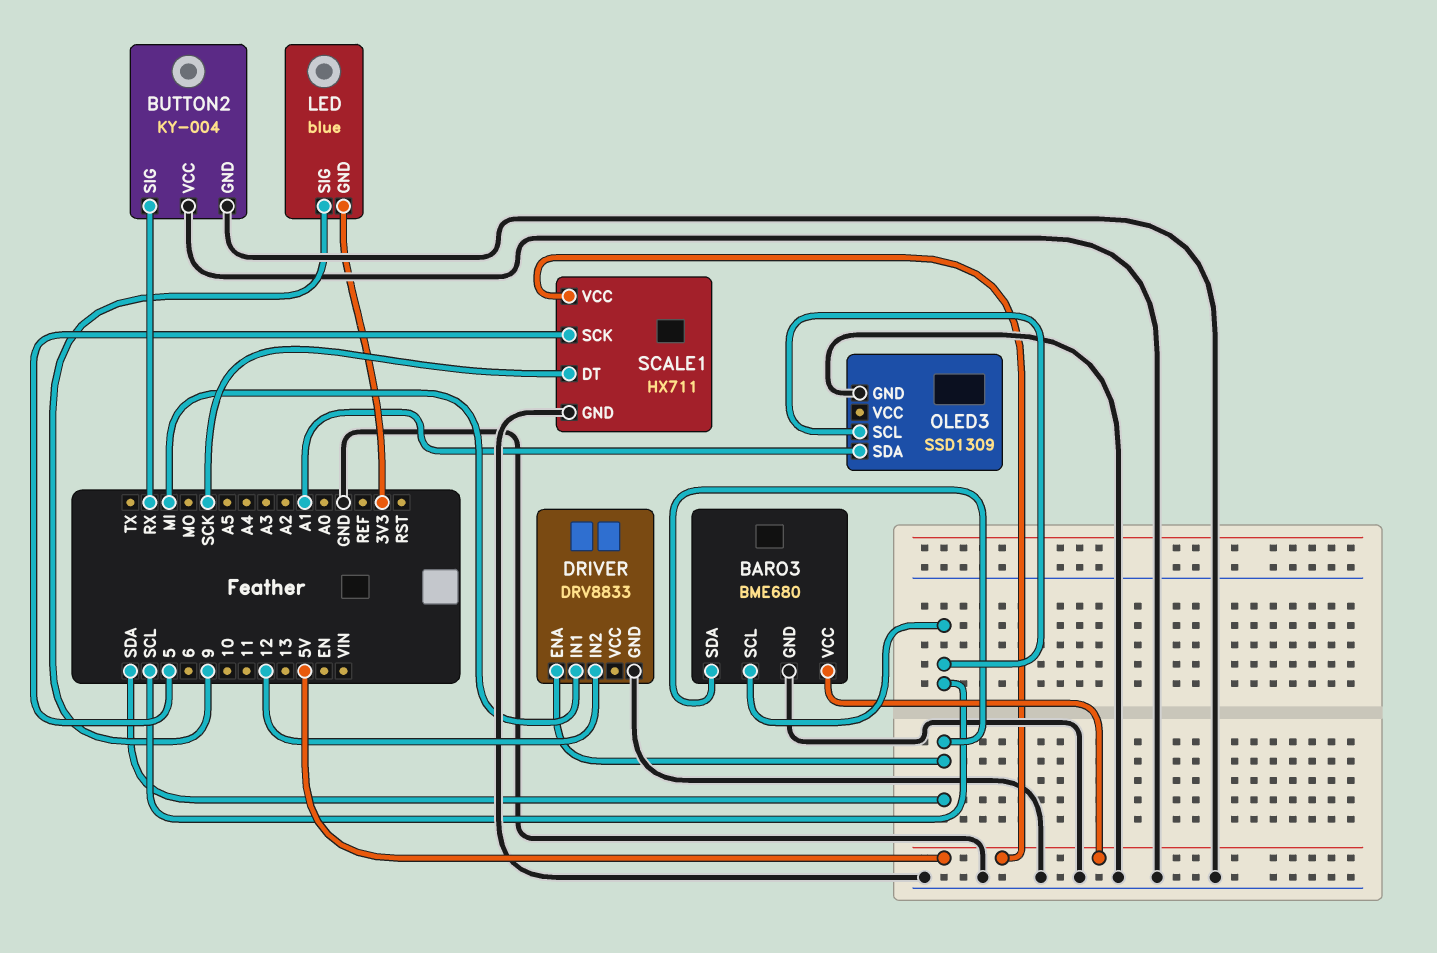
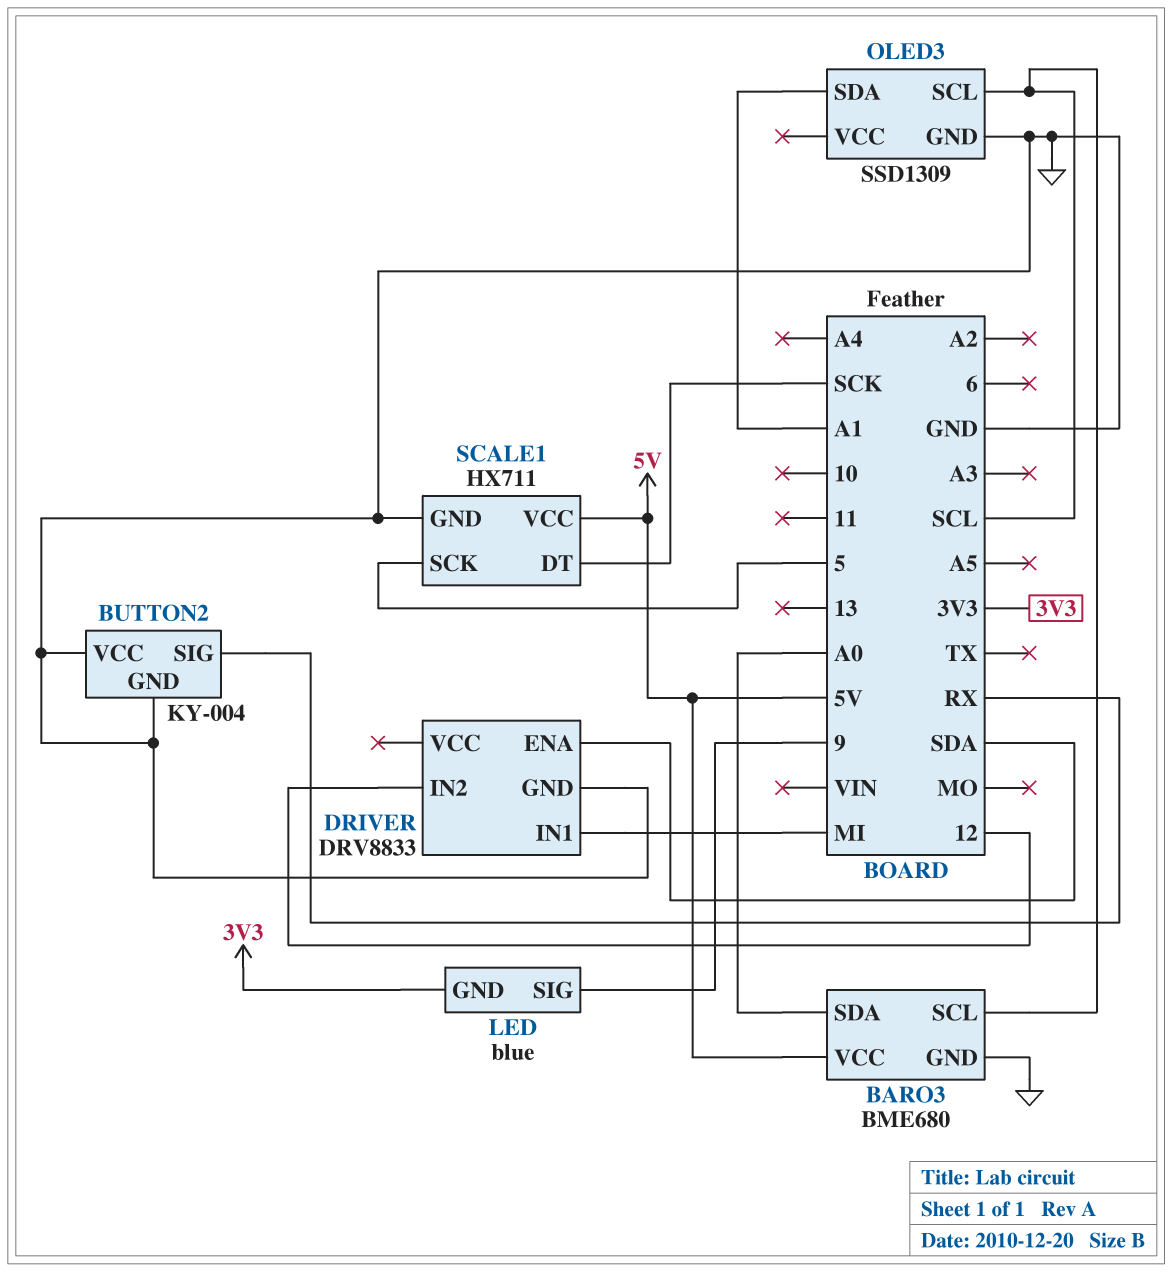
BARO3 pin SDA: SDA -> A0

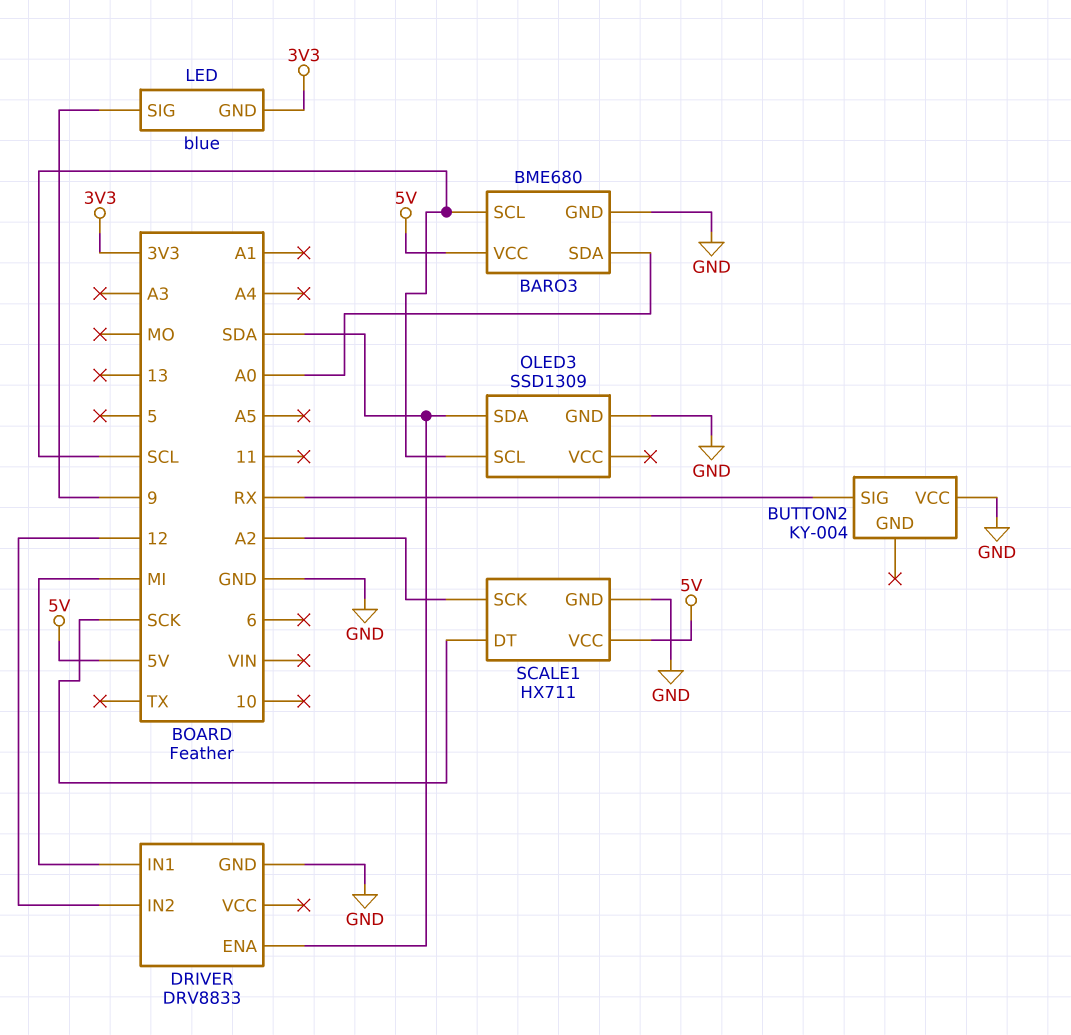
BUTTON2 pin GND: GND -> none
OLED3 pin SDA: A1 -> SDA
SCALE1 pin SCK: 5 -> A2

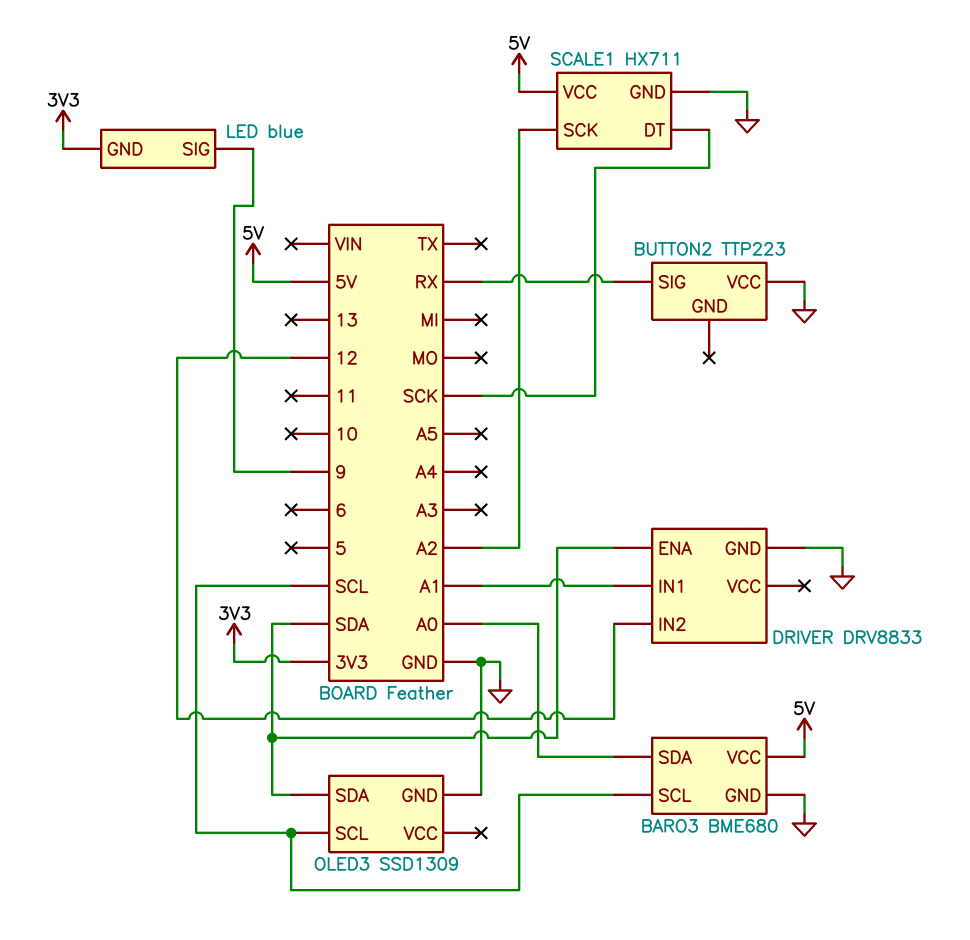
BUTTON2: KY-004 -> TTP223
DRIVER pin IN1: MI -> A1

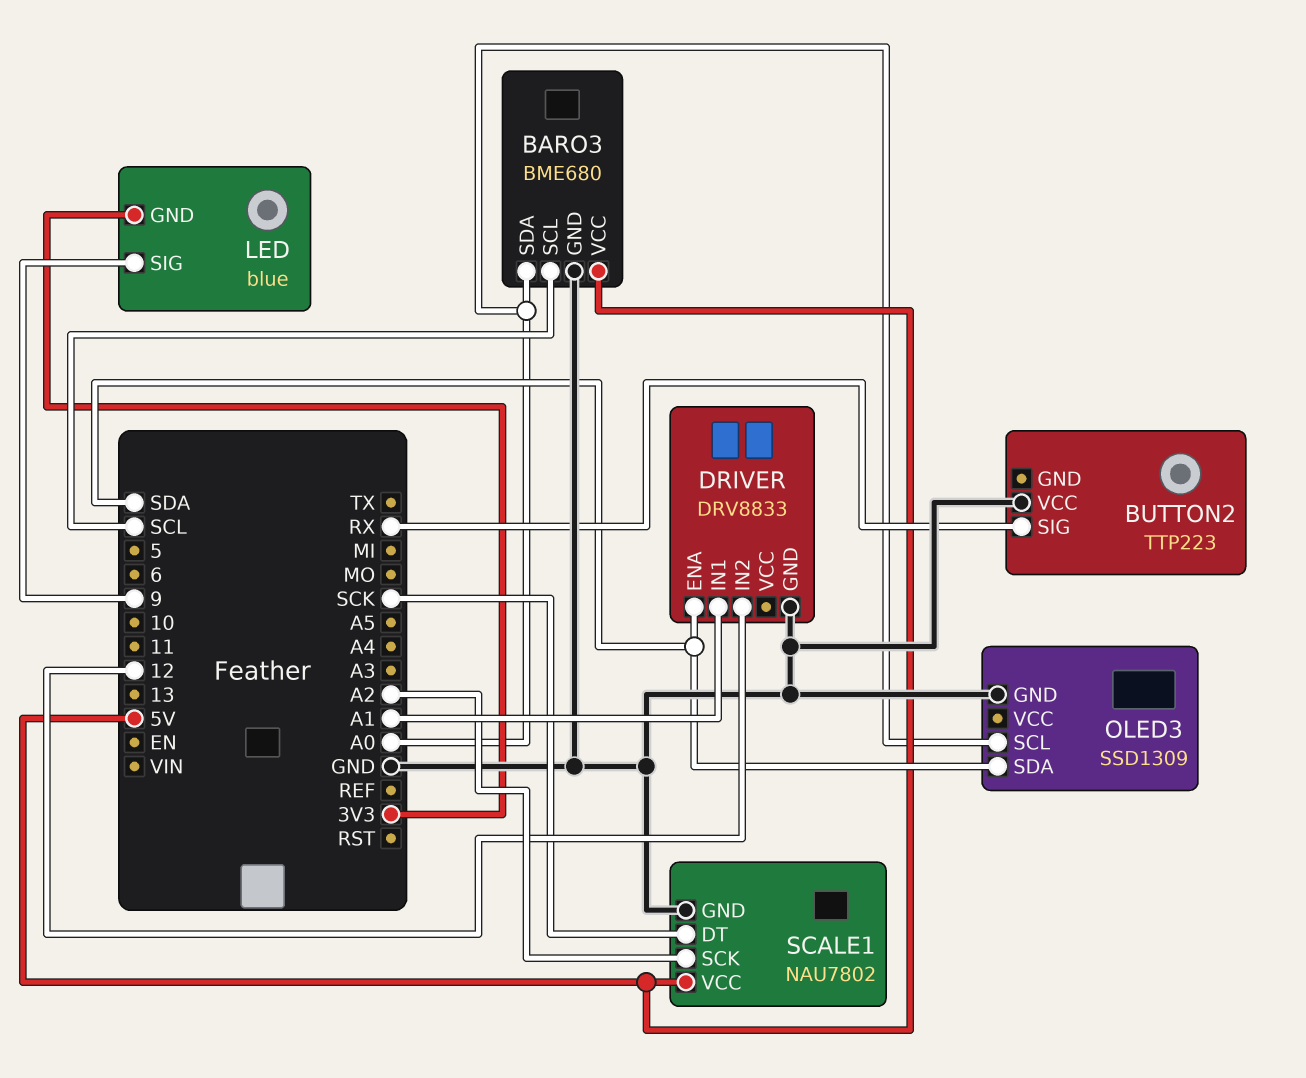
OLED3 pin SCL: SCL -> A0
SCALE1: HX711 -> NAU7802

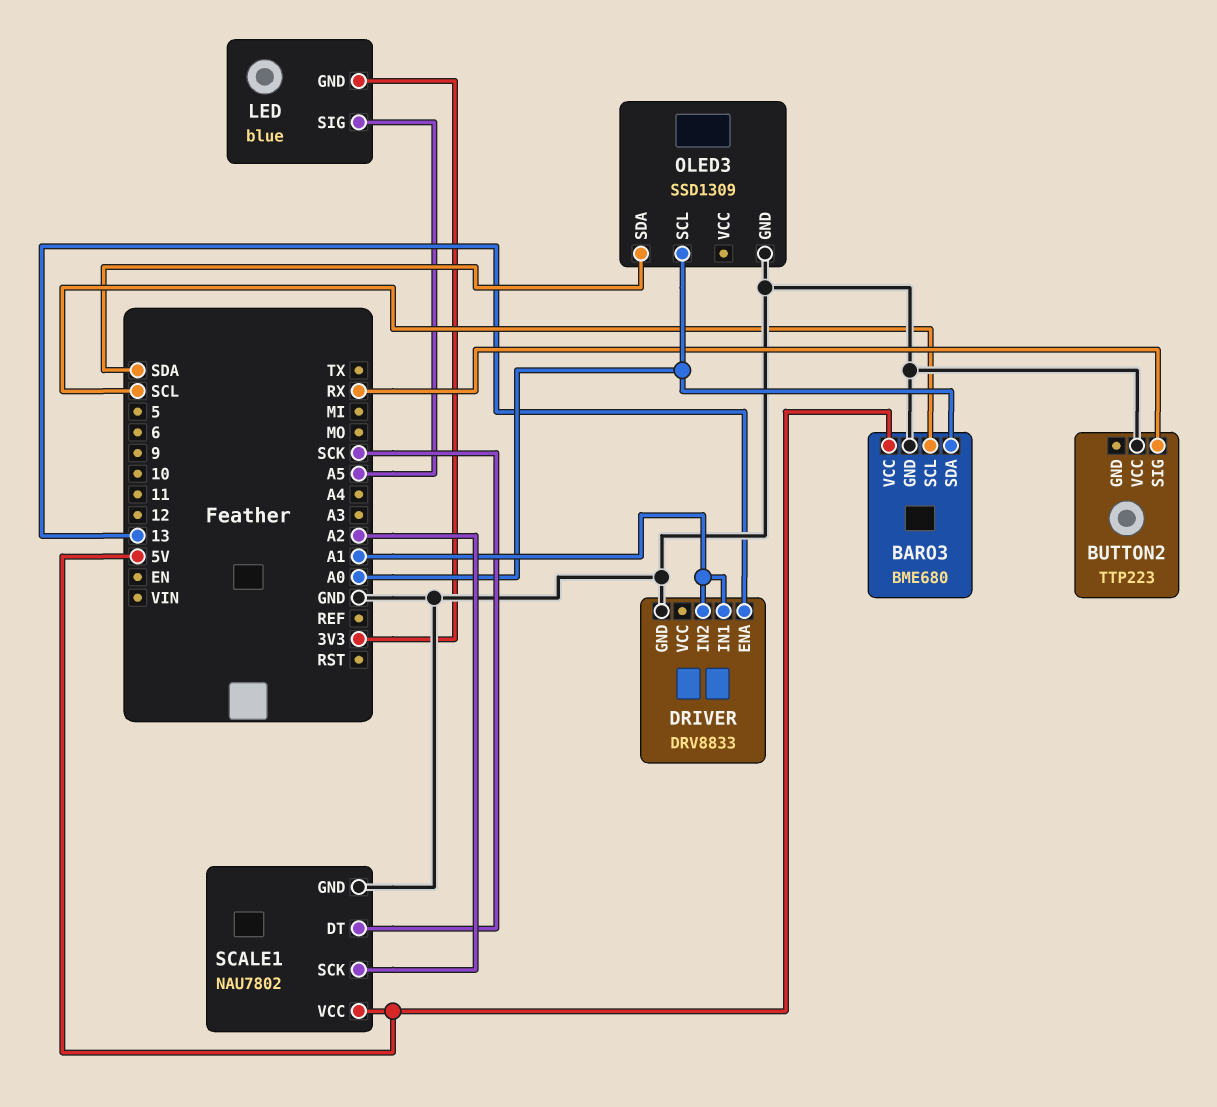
DRIVER pin ENA: SDA -> 13
DRIVER pin IN2: 12 -> A1
LED pin SIG: 9 -> A5

